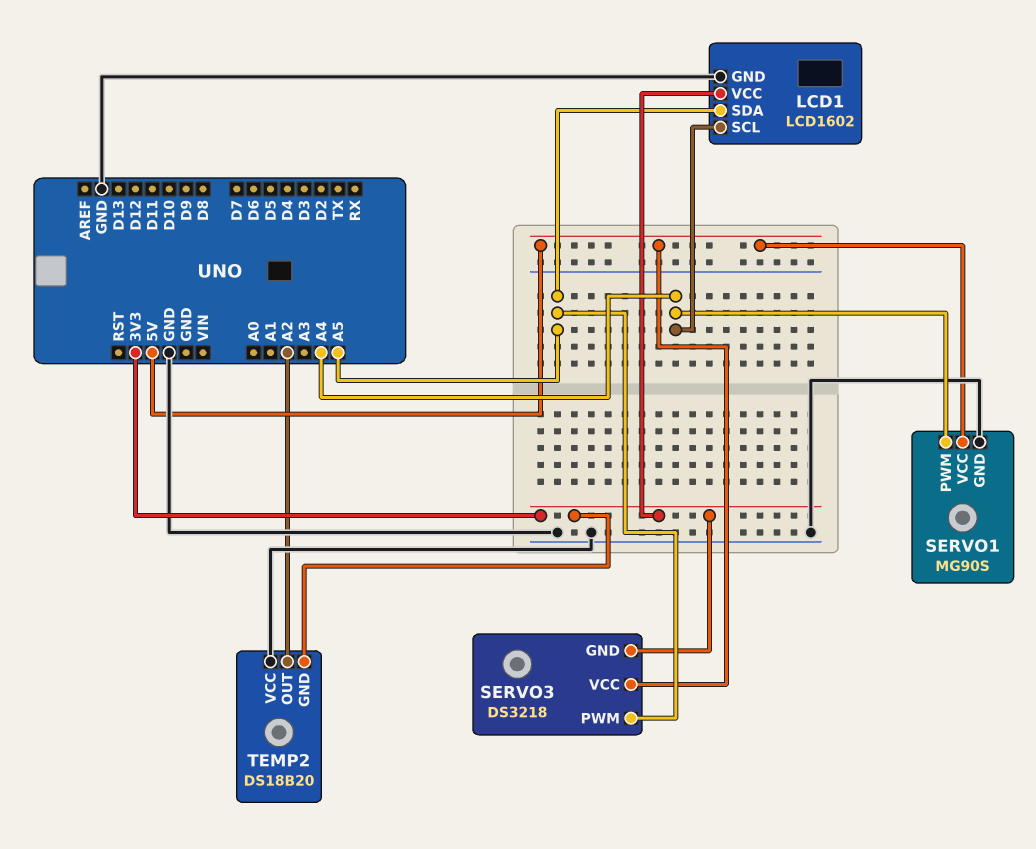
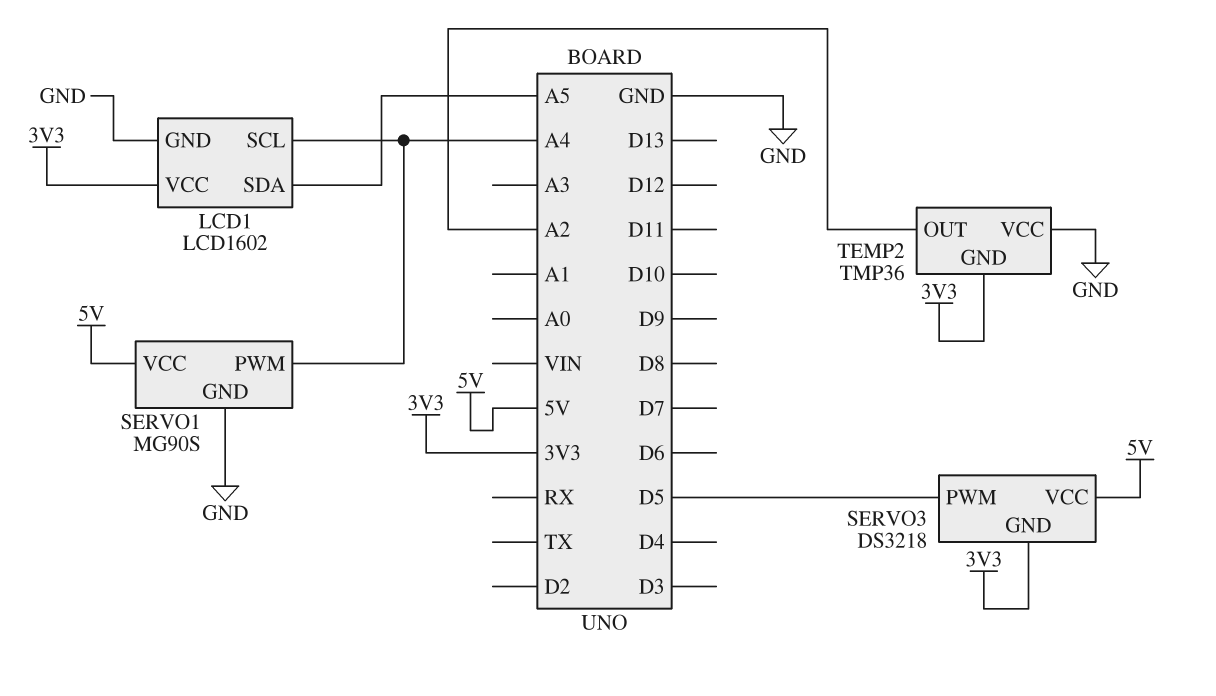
SERVO3 pin PWM: A5 -> D5
TEMP2: DS18B20 -> TMP36

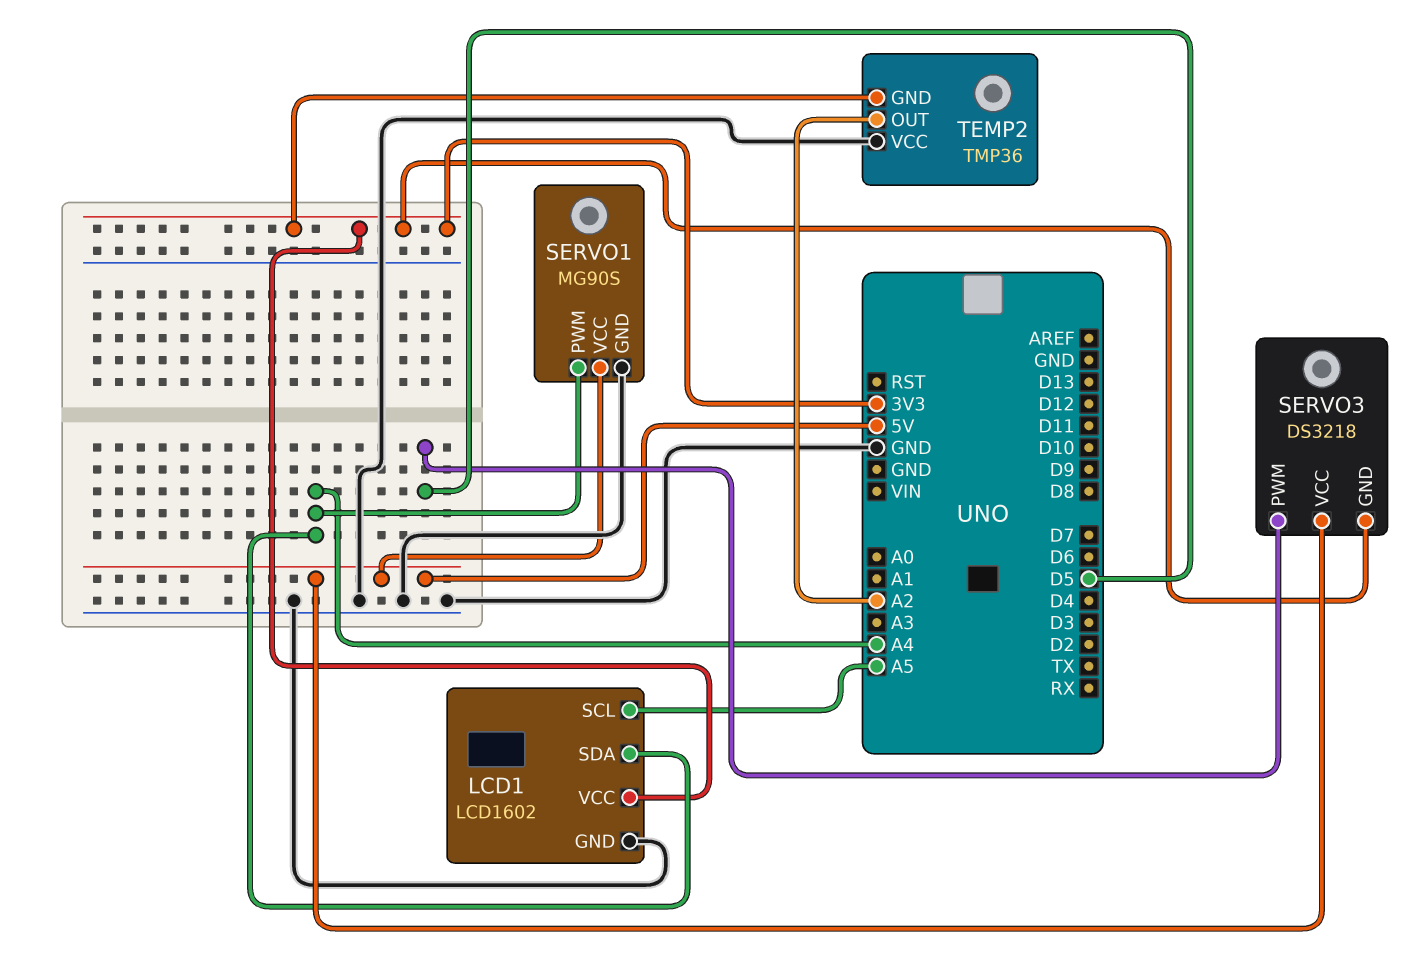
LCD1 pin SCL: A4 -> A5
LCD1 pin SDA: A5 -> A4

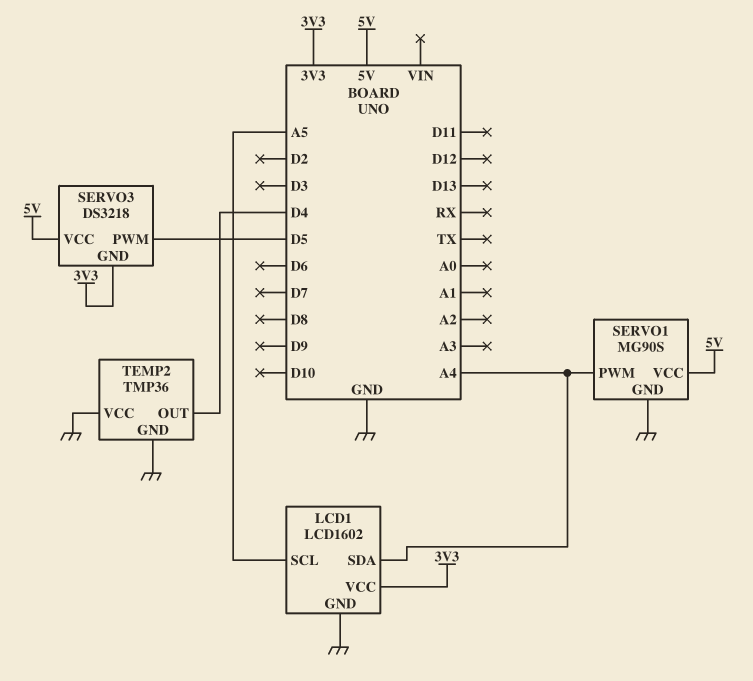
TEMP2 pin GND: 3V3 -> GND
TEMP2 pin OUT: A2 -> D4

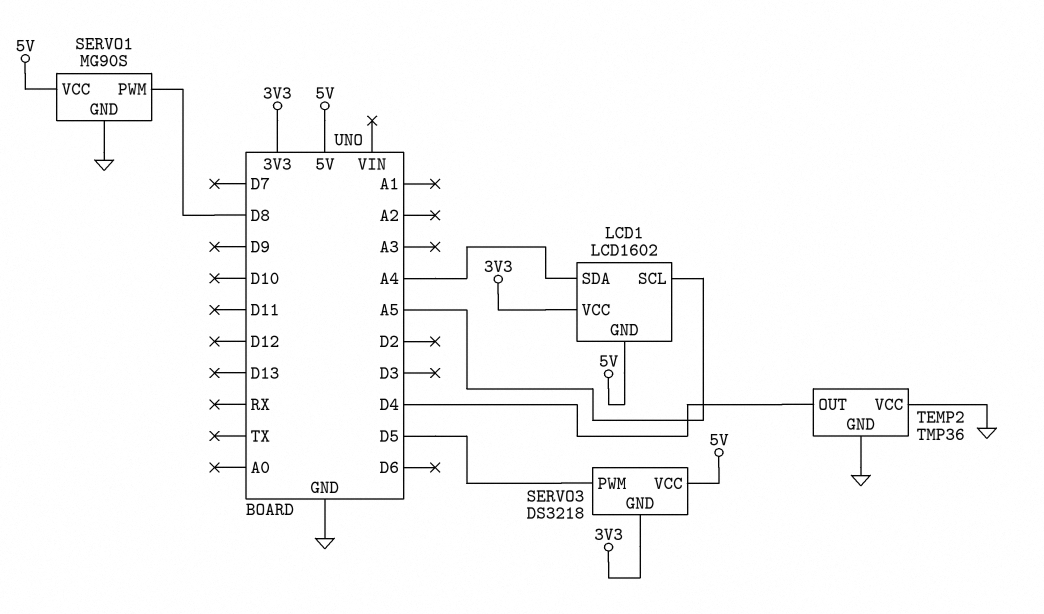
LCD1 pin GND: GND -> 5V
SERVO1 pin PWM: A4 -> D8

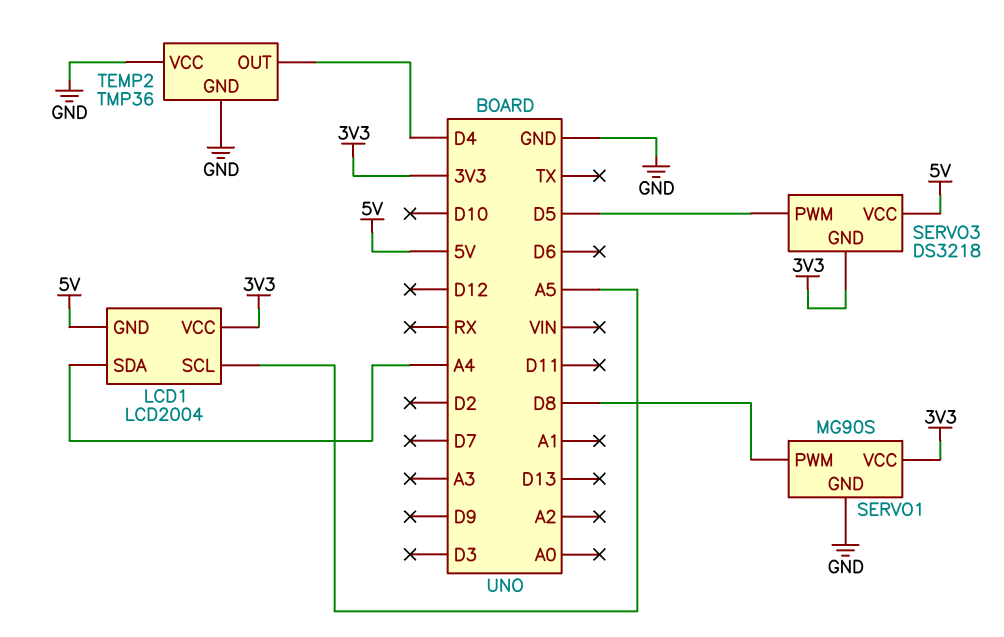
LCD1: LCD1602 -> LCD2004
SERVO1 pin VCC: 5V -> 3V3

